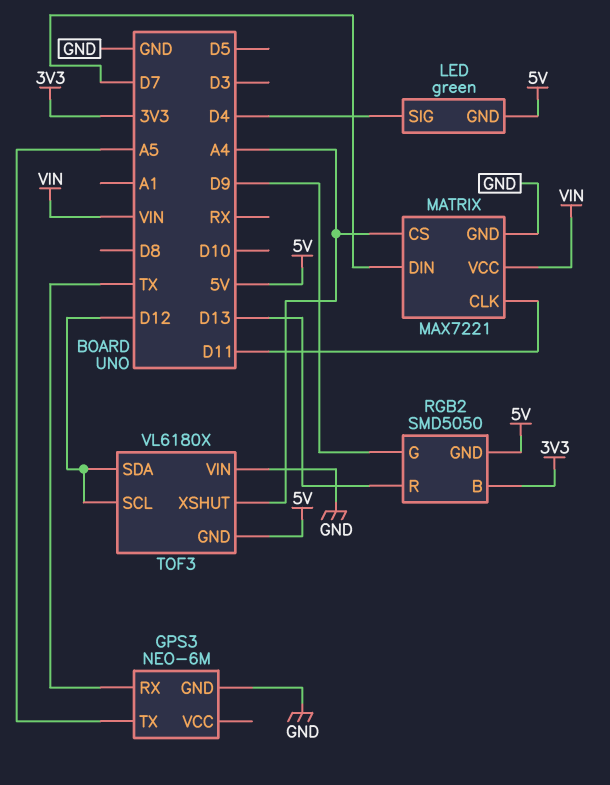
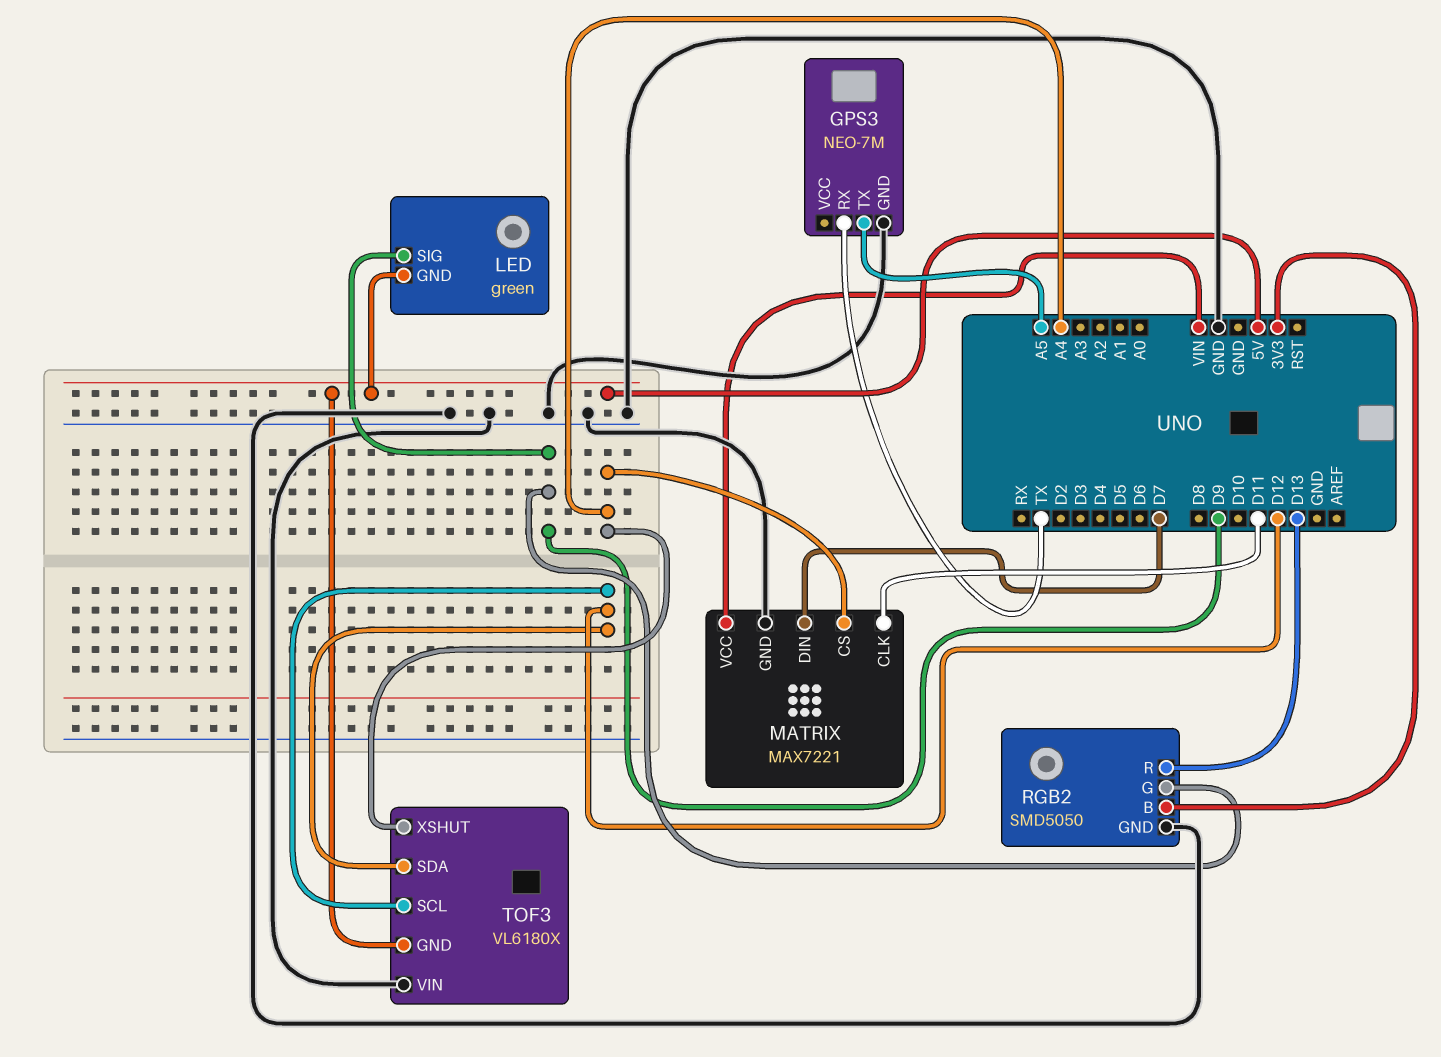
GPS3: NEO-6M -> NEO-7M
LED pin SIG: D4 -> D9
RGB2 pin GND: 5V -> GND

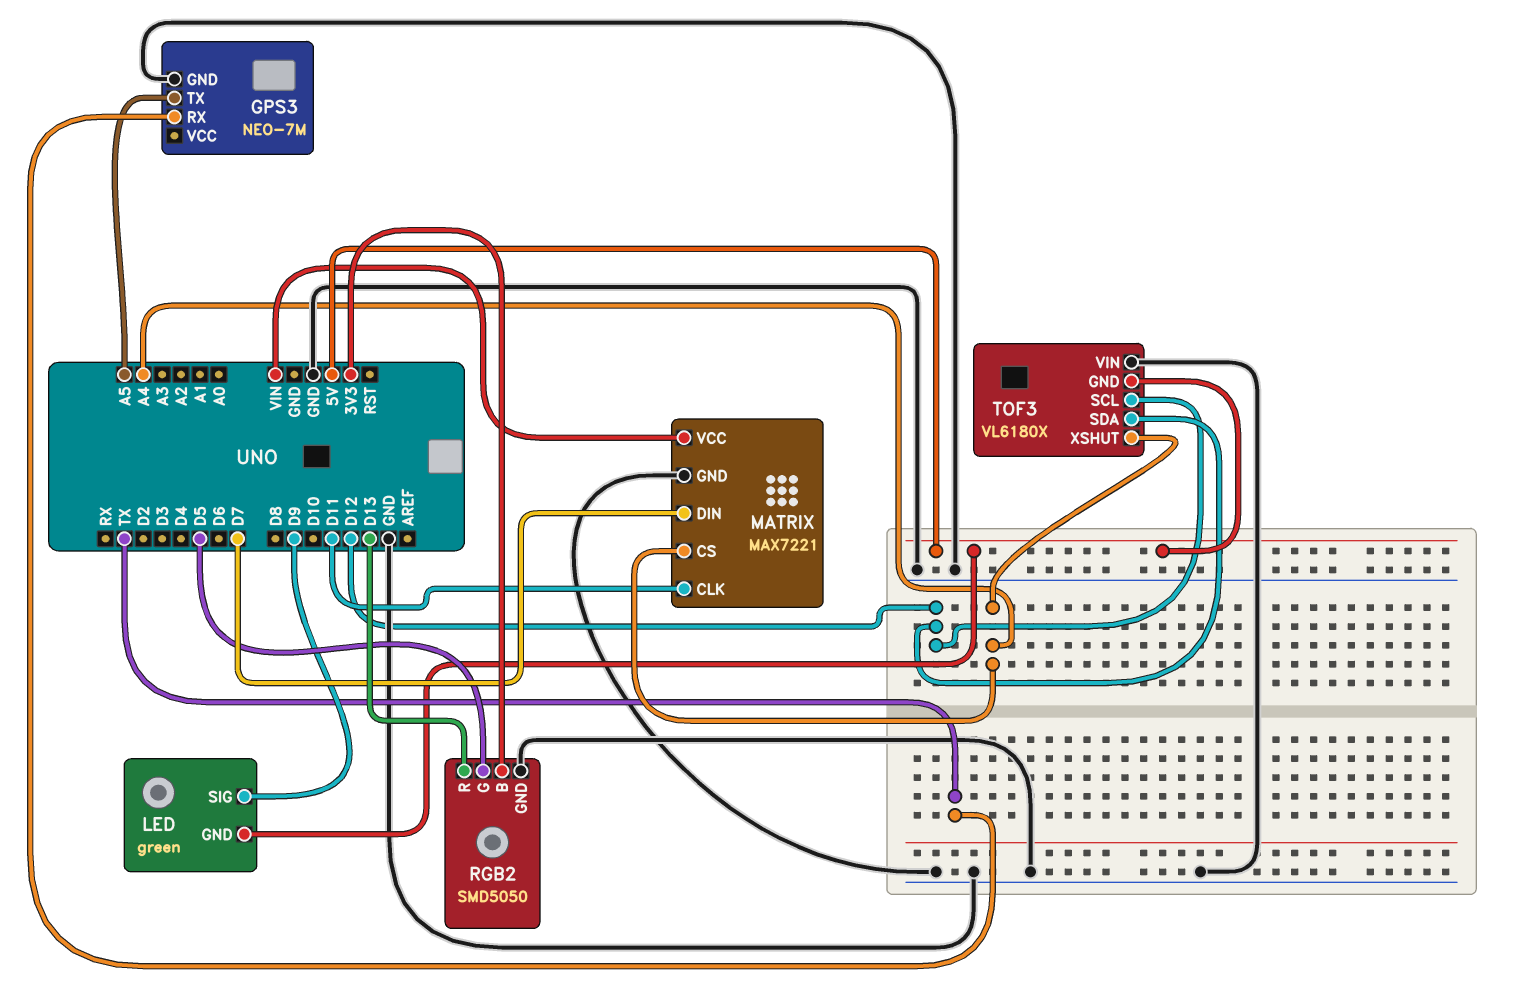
RGB2 pin G: D9 -> D5

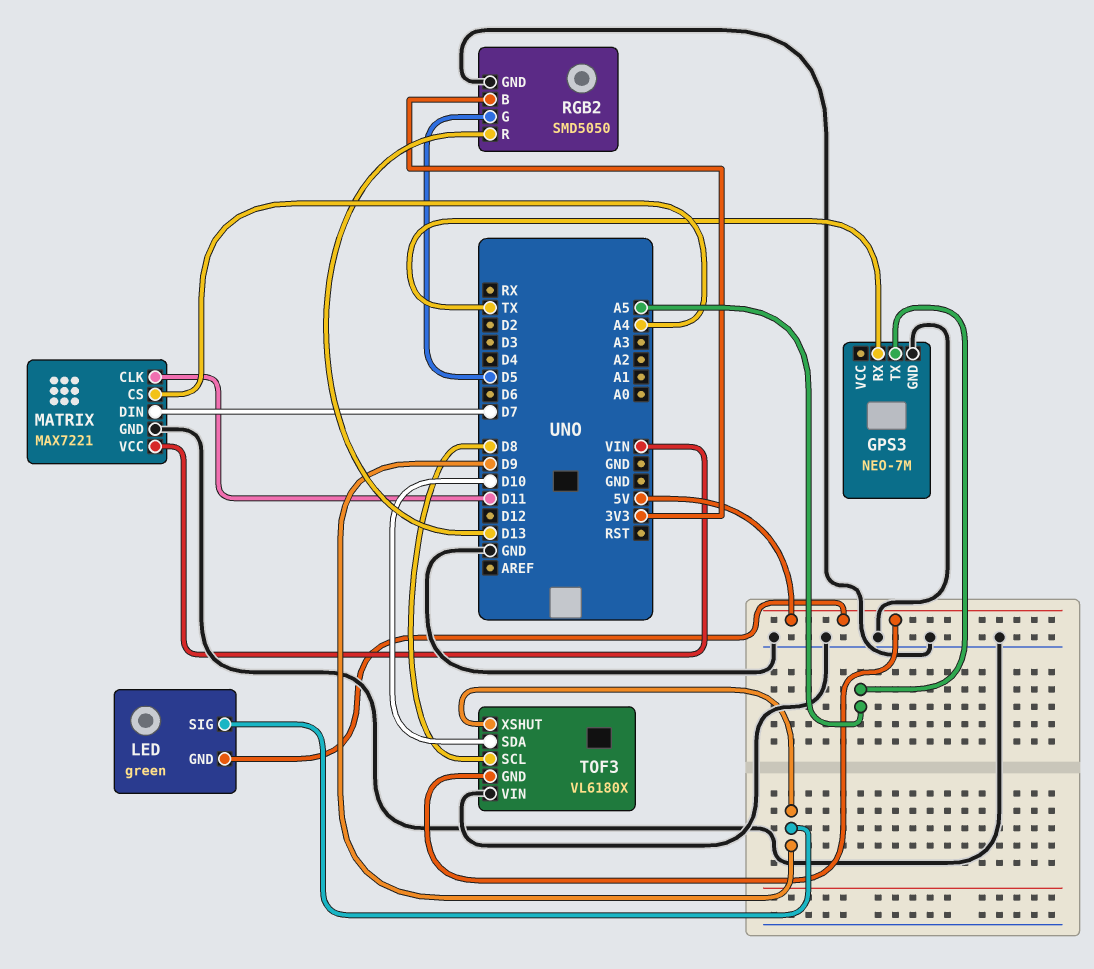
TOF3 pin SCL: D12 -> D8
TOF3 pin SDA: D12 -> D10
TOF3 pin XSHUT: A4 -> D9

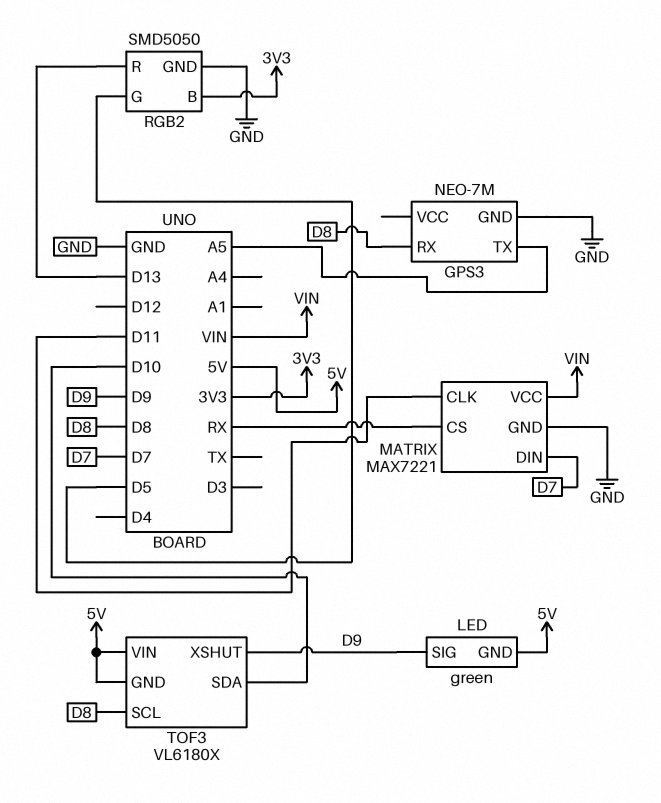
GPS3 pin RX: TX -> D8
MATRIX pin CS: A4 -> RX
TOF3 pin VIN: GND -> 5V

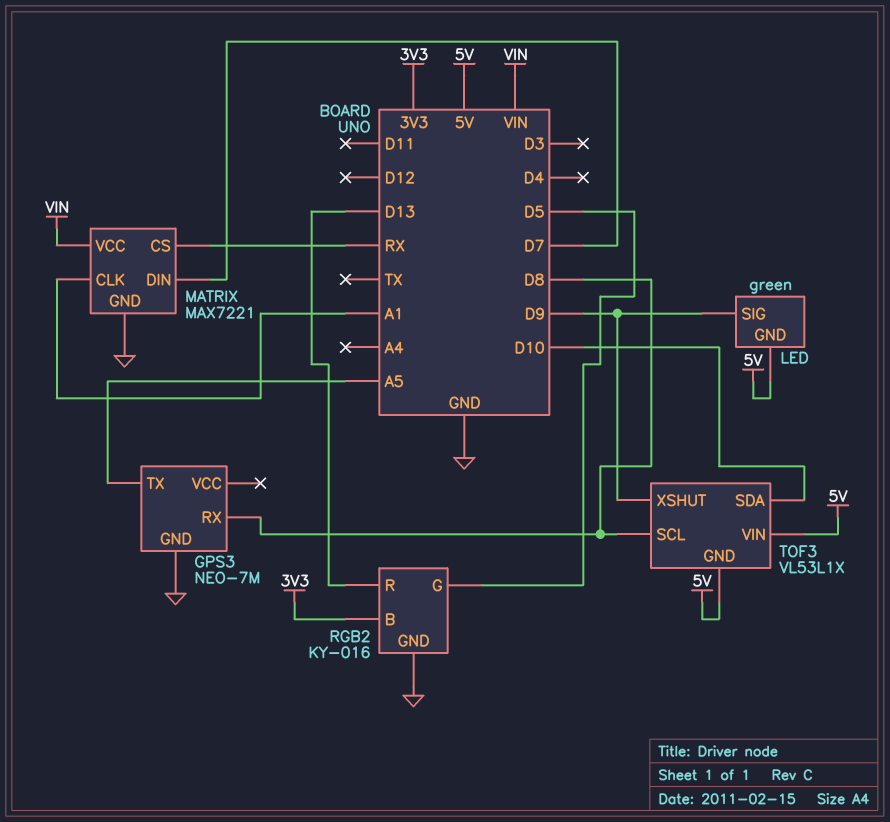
MATRIX pin CLK: D11 -> A1
RGB2: SMD5050 -> KY-016
TOF3: VL6180X -> VL53L1X

